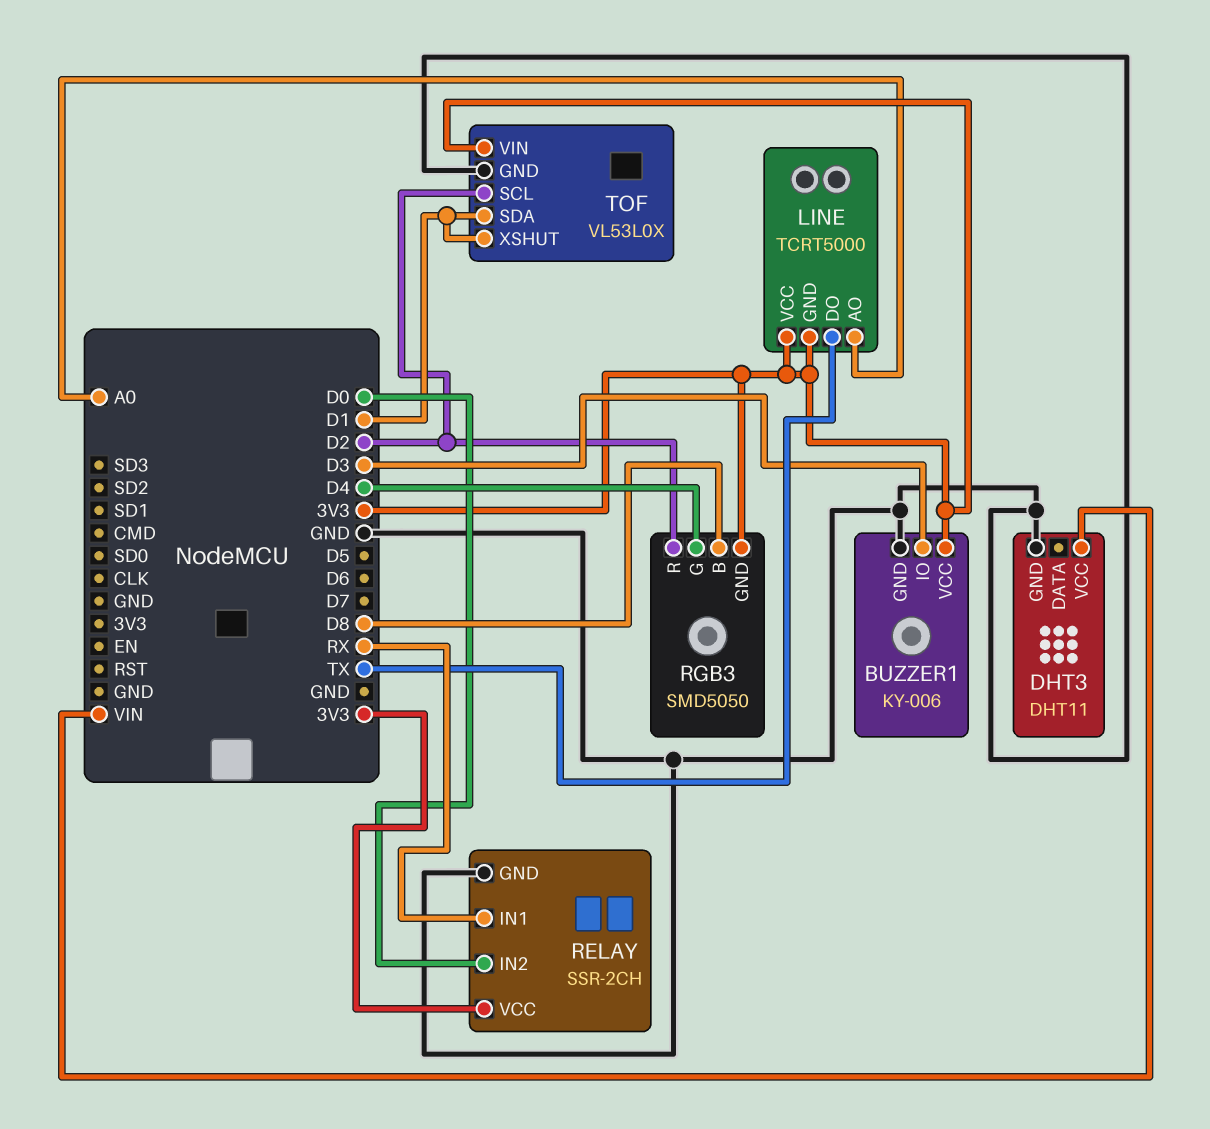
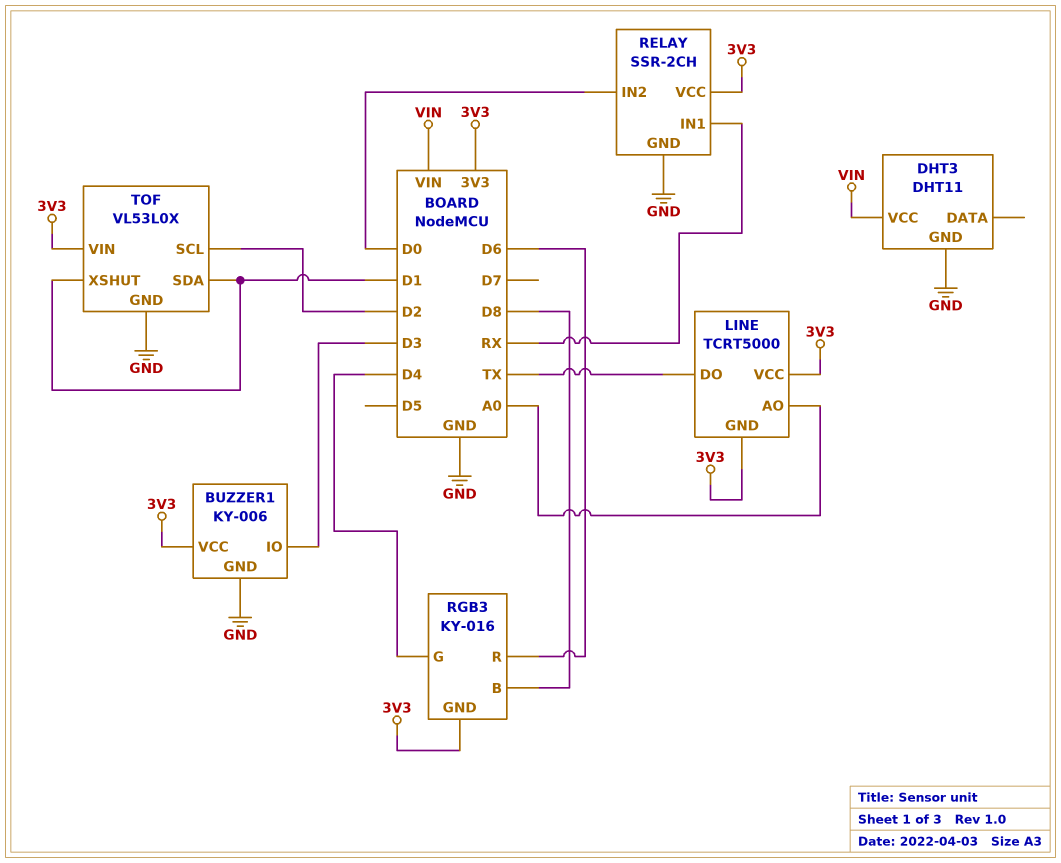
RGB3: SMD5050 -> KY-016
RGB3 pin R: D2 -> D6

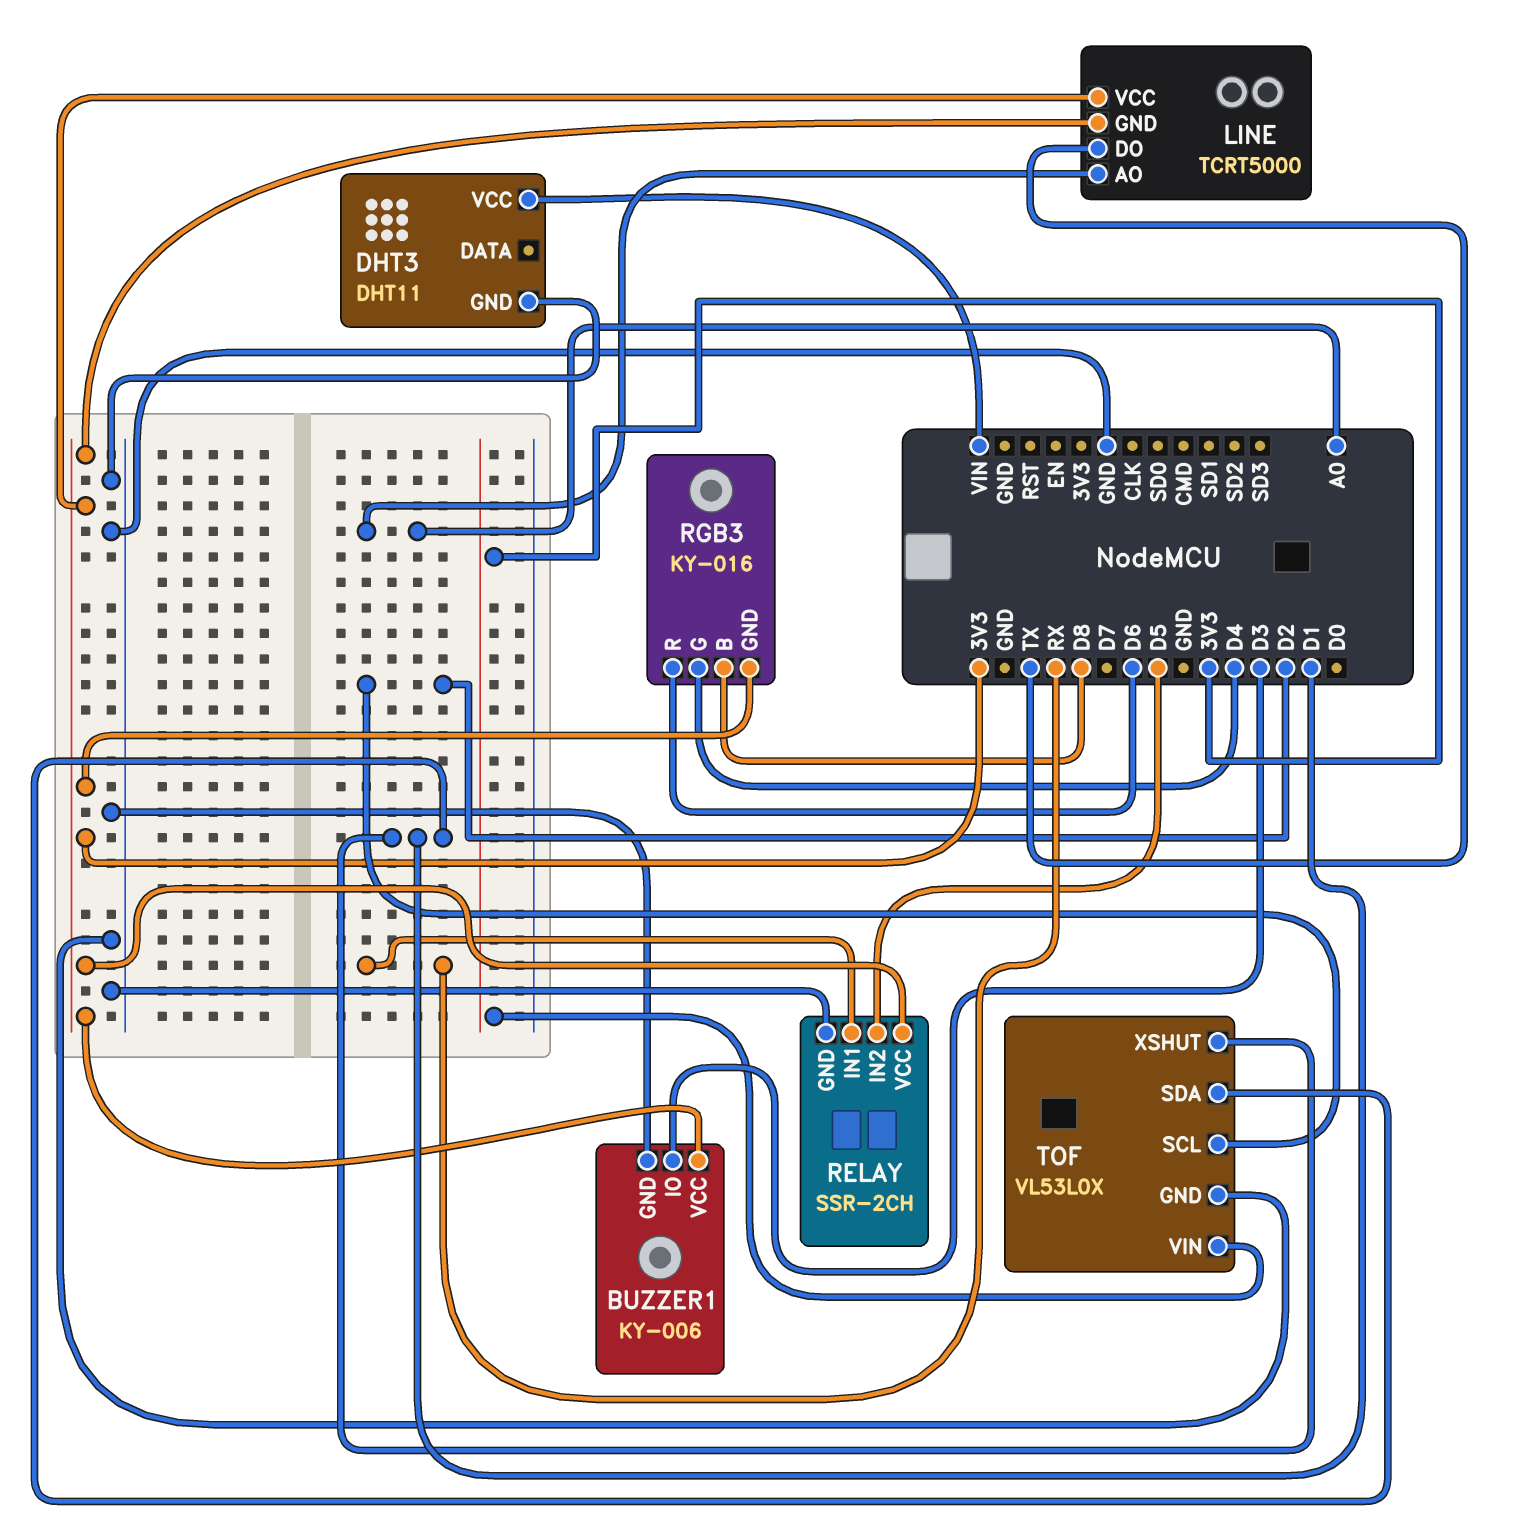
RELAY pin IN2: D0 -> D5

